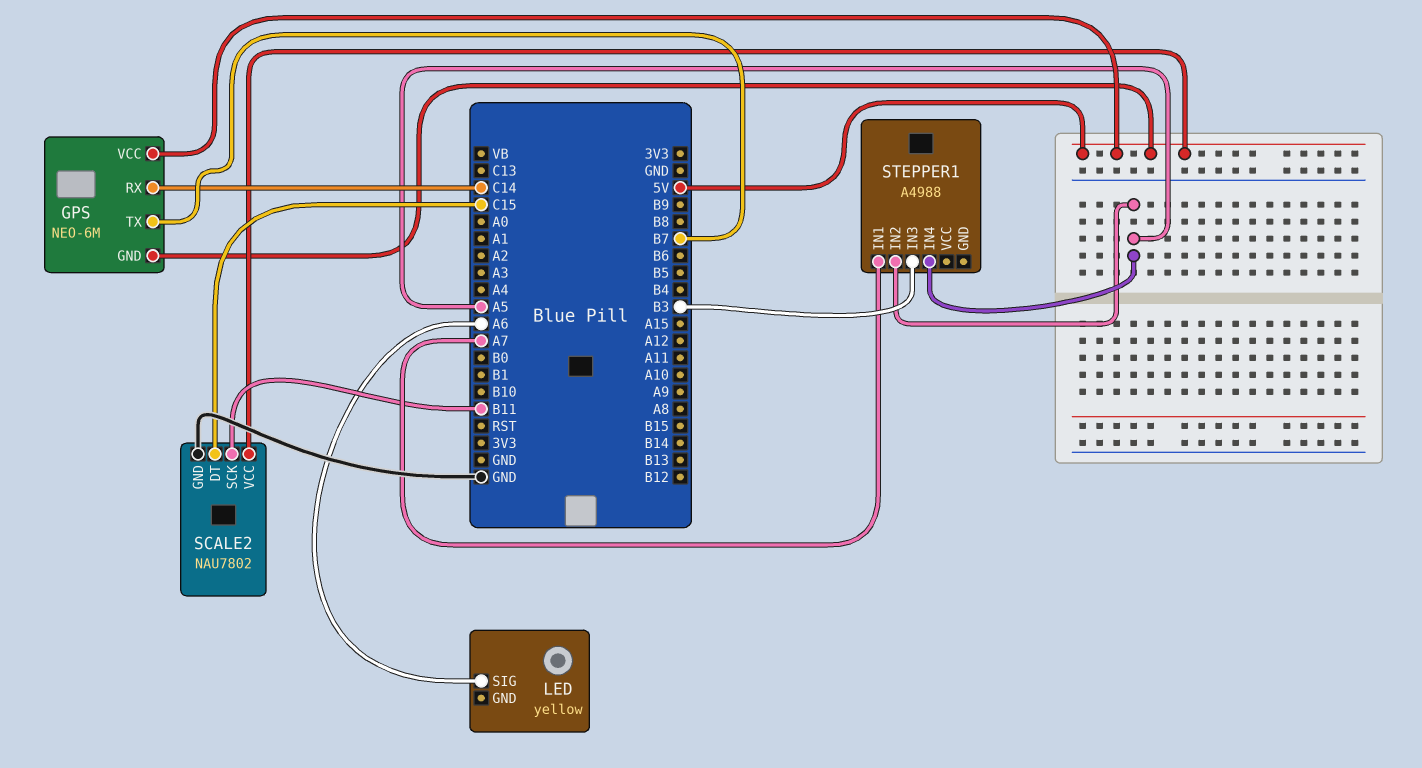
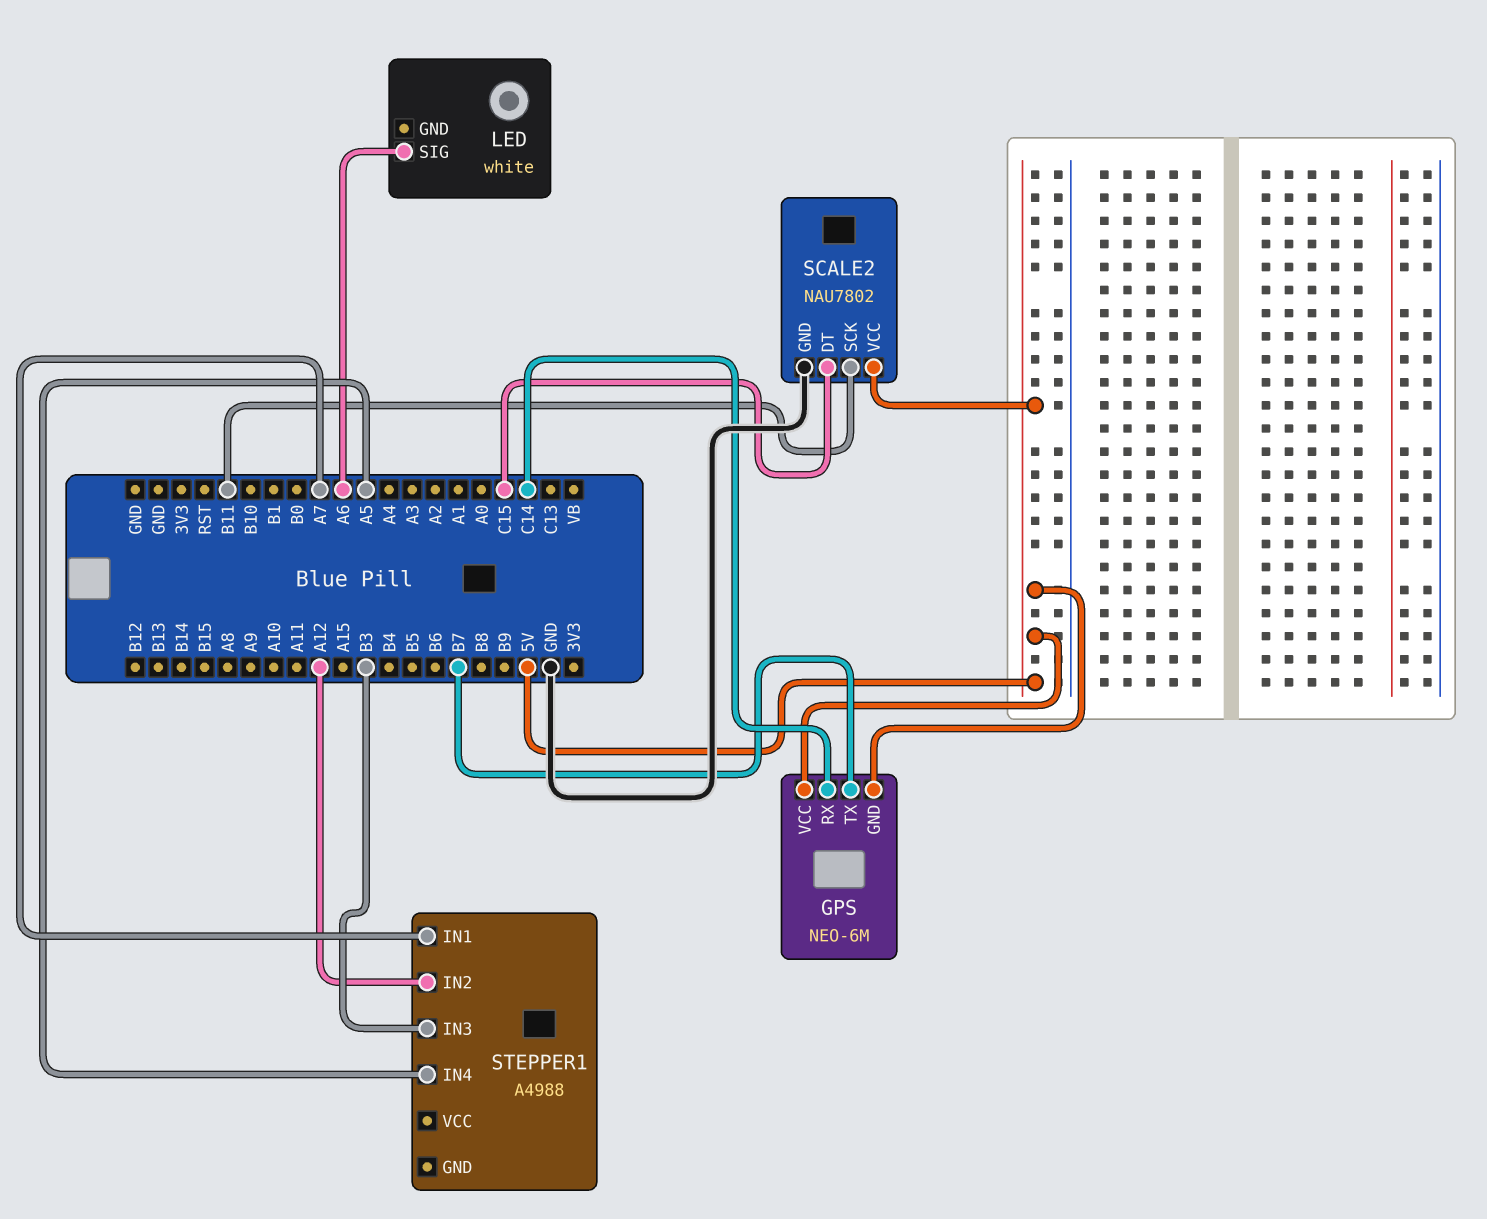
LED: yellow -> white
STEPPER1 pin IN2: A5 -> A12

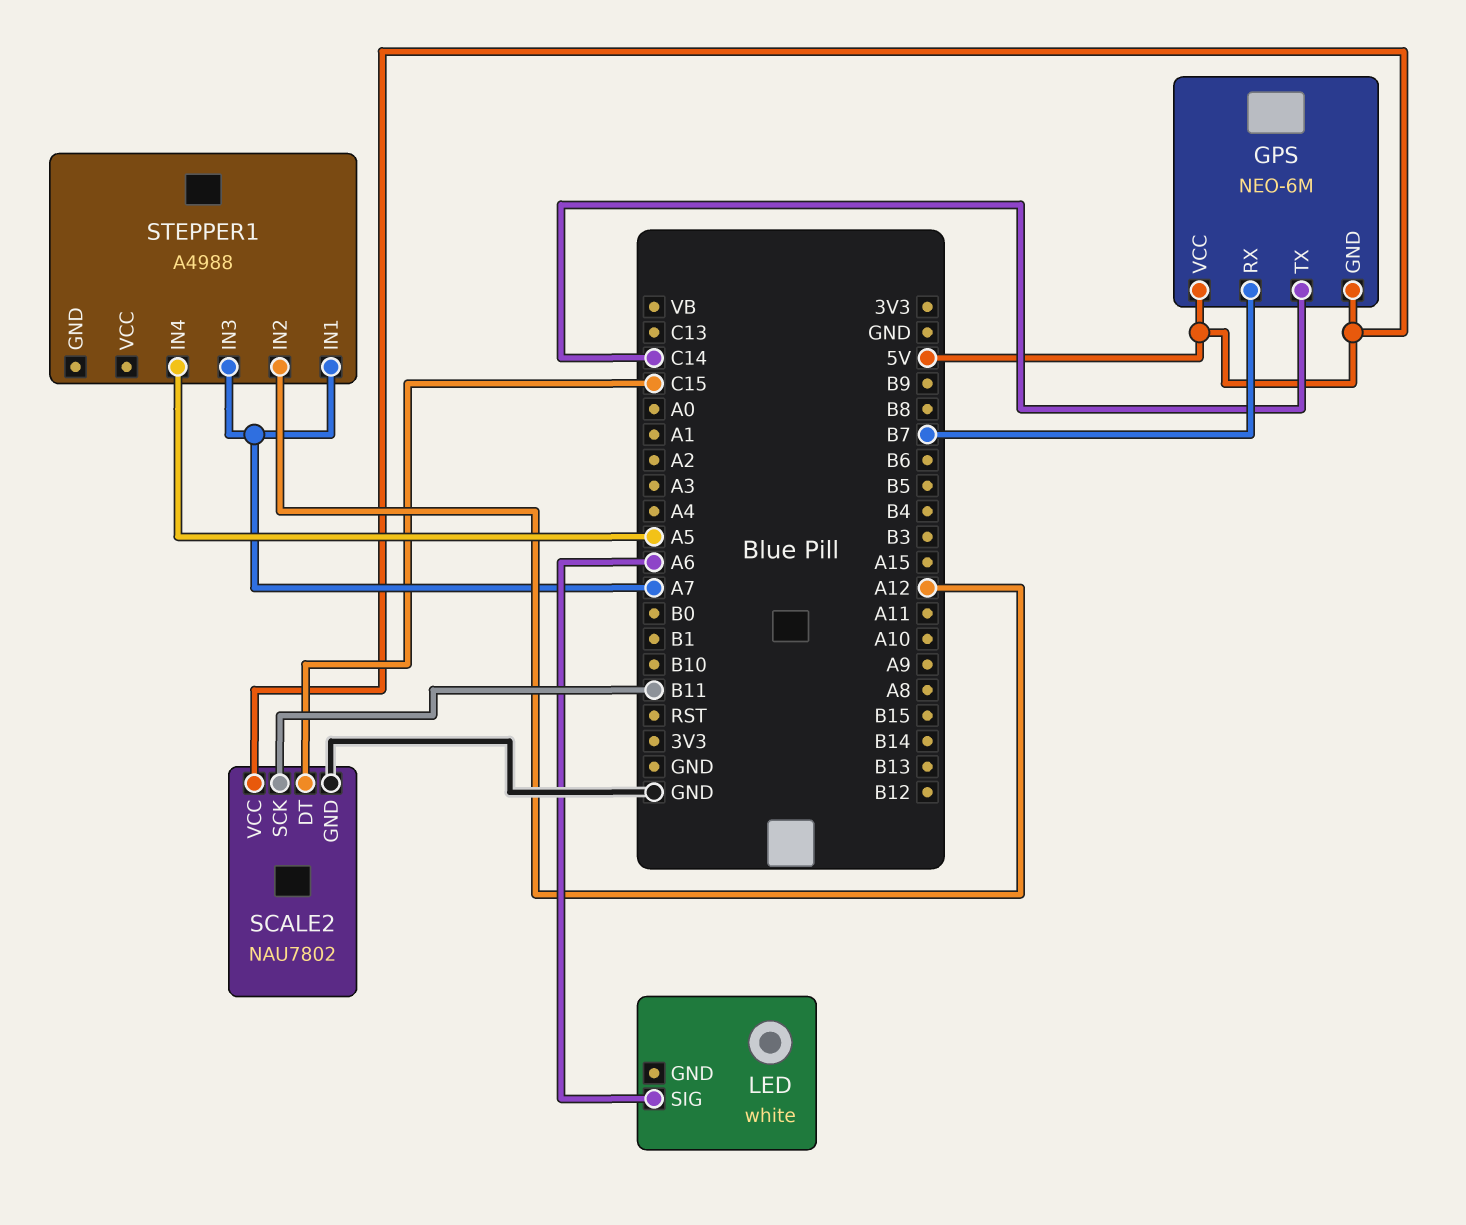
GPS pin RX: C14 -> B7
GPS pin TX: B7 -> C14
STEPPER1 pin IN3: B3 -> A7

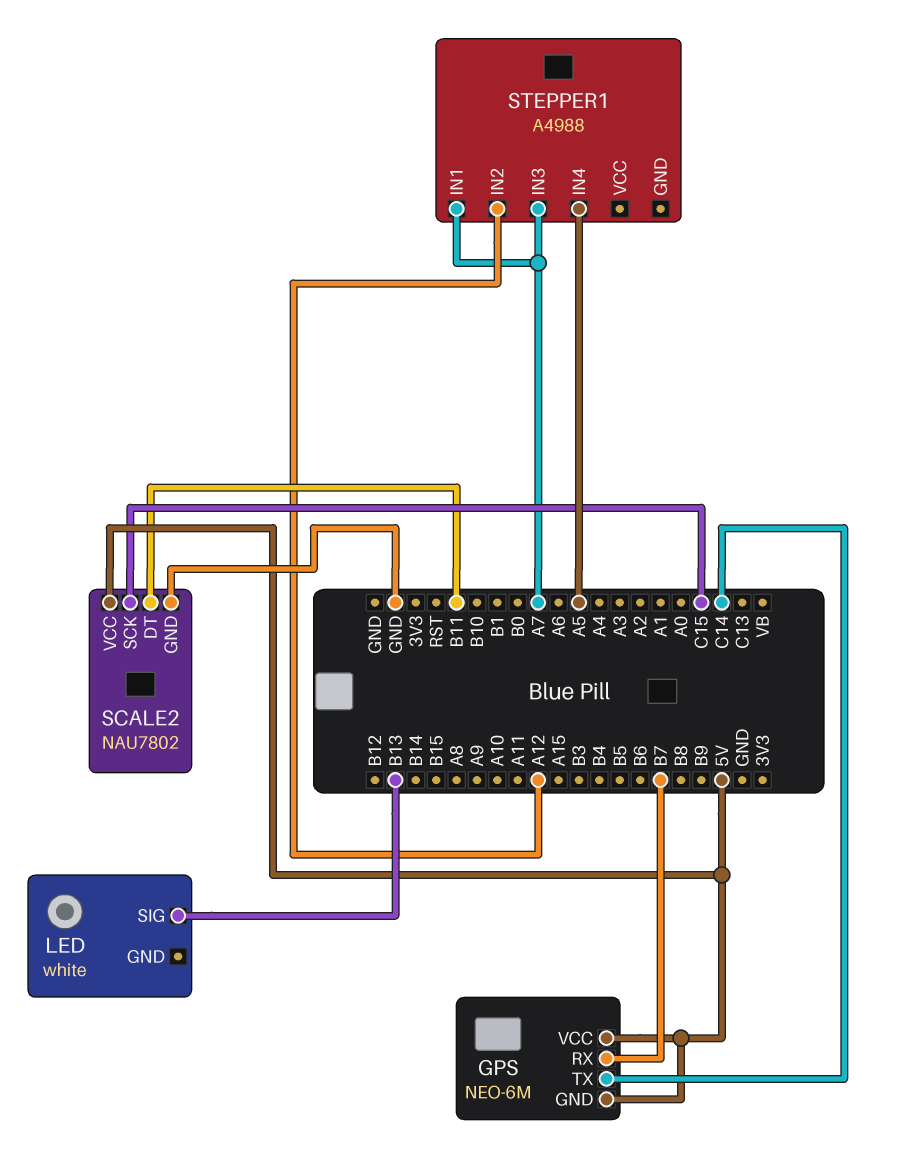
LED pin SIG: A6 -> B13
SCALE2 pin DT: C15 -> B11
SCALE2 pin SCK: B11 -> C15

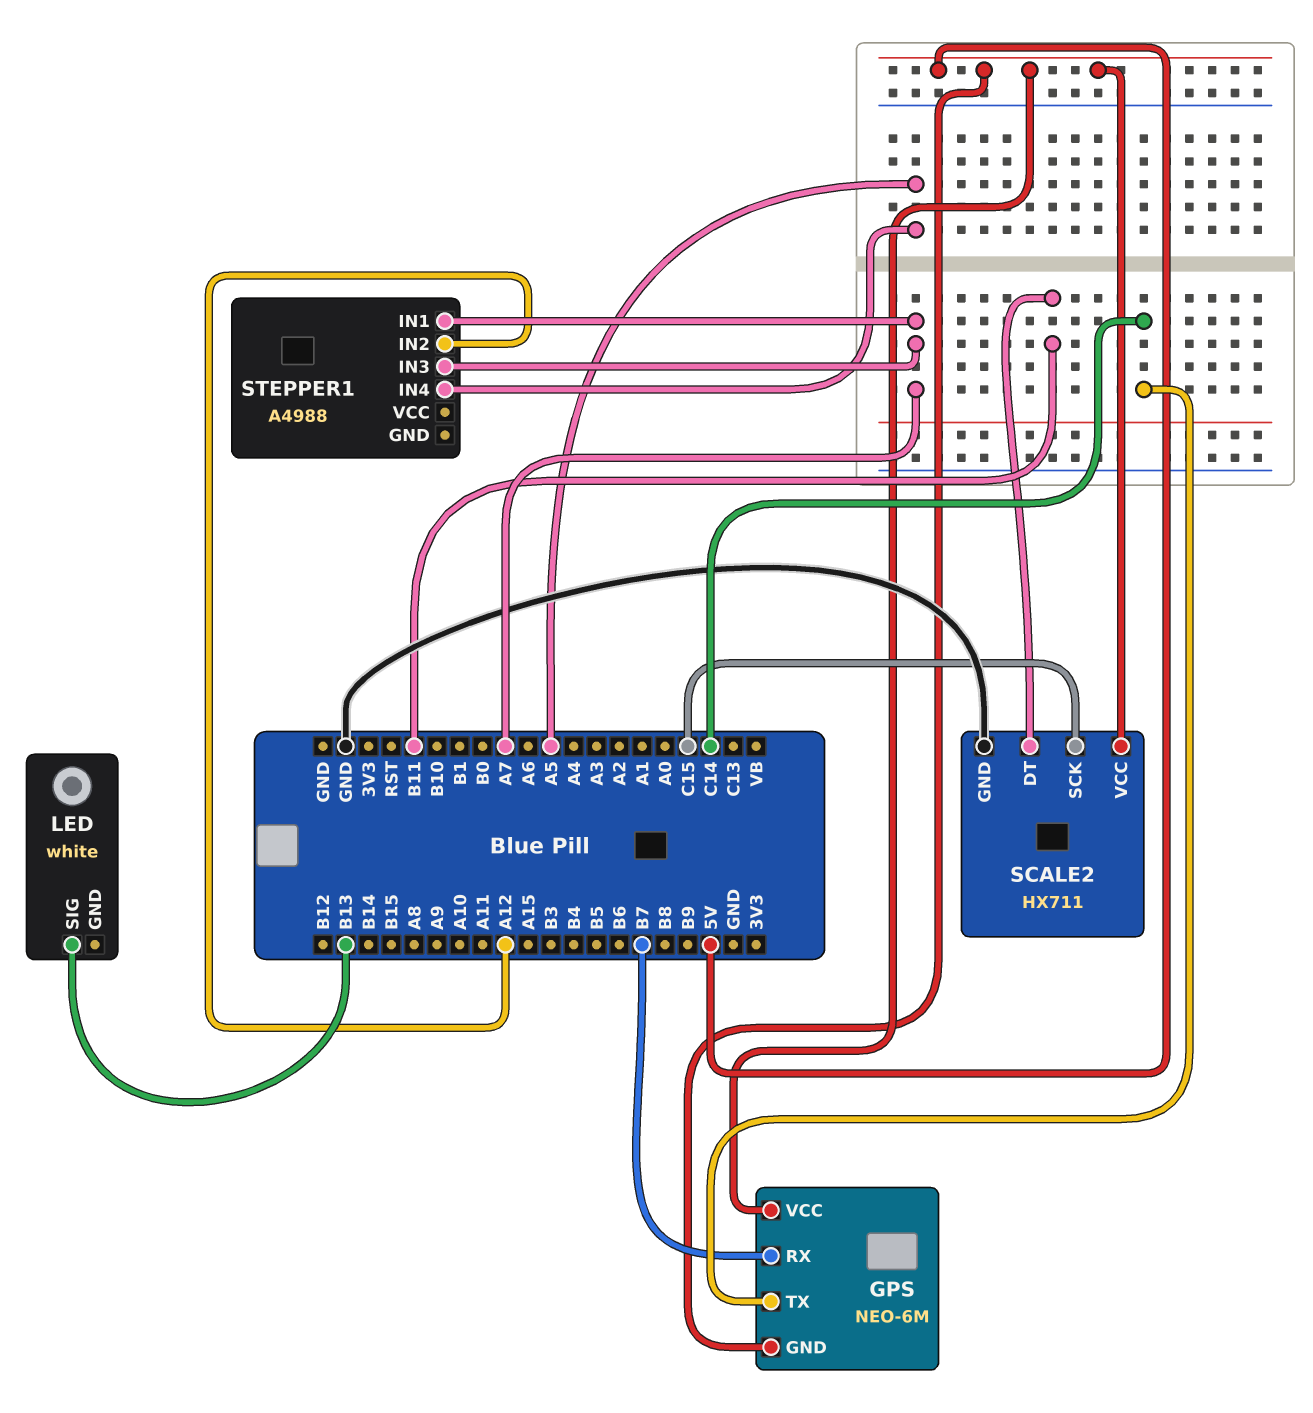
SCALE2: NAU7802 -> HX711

